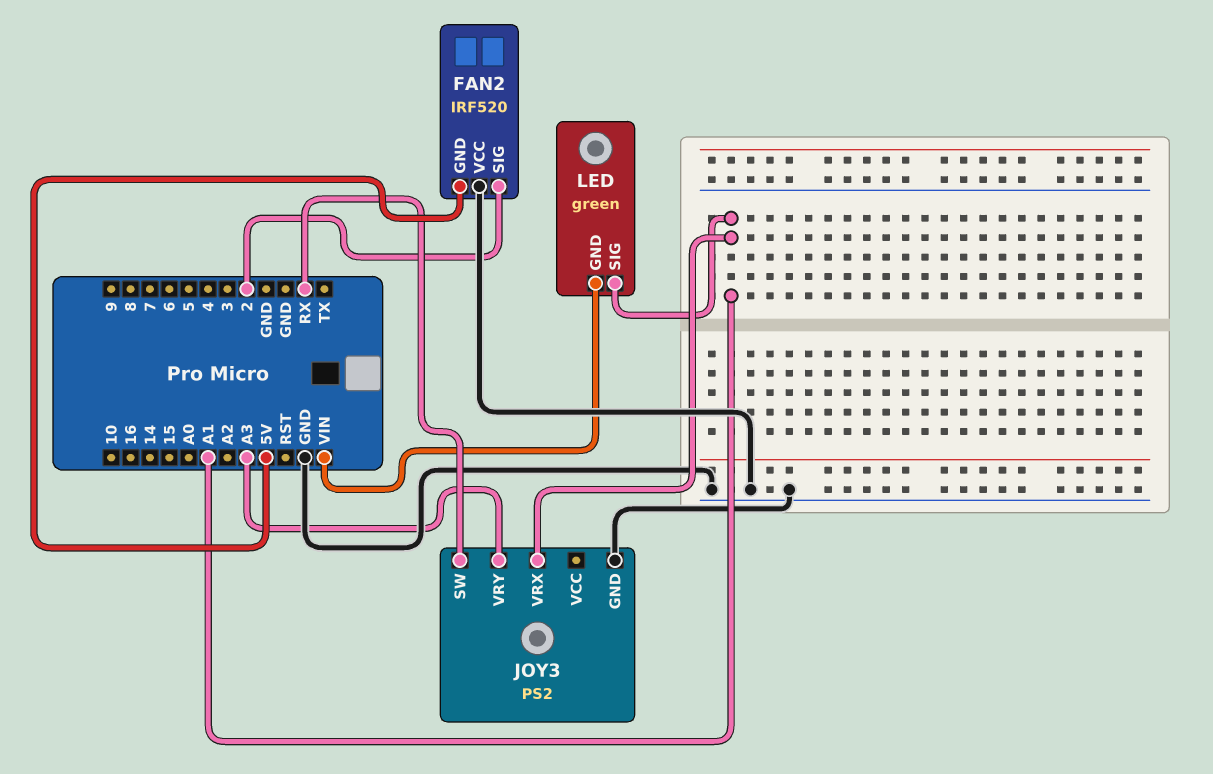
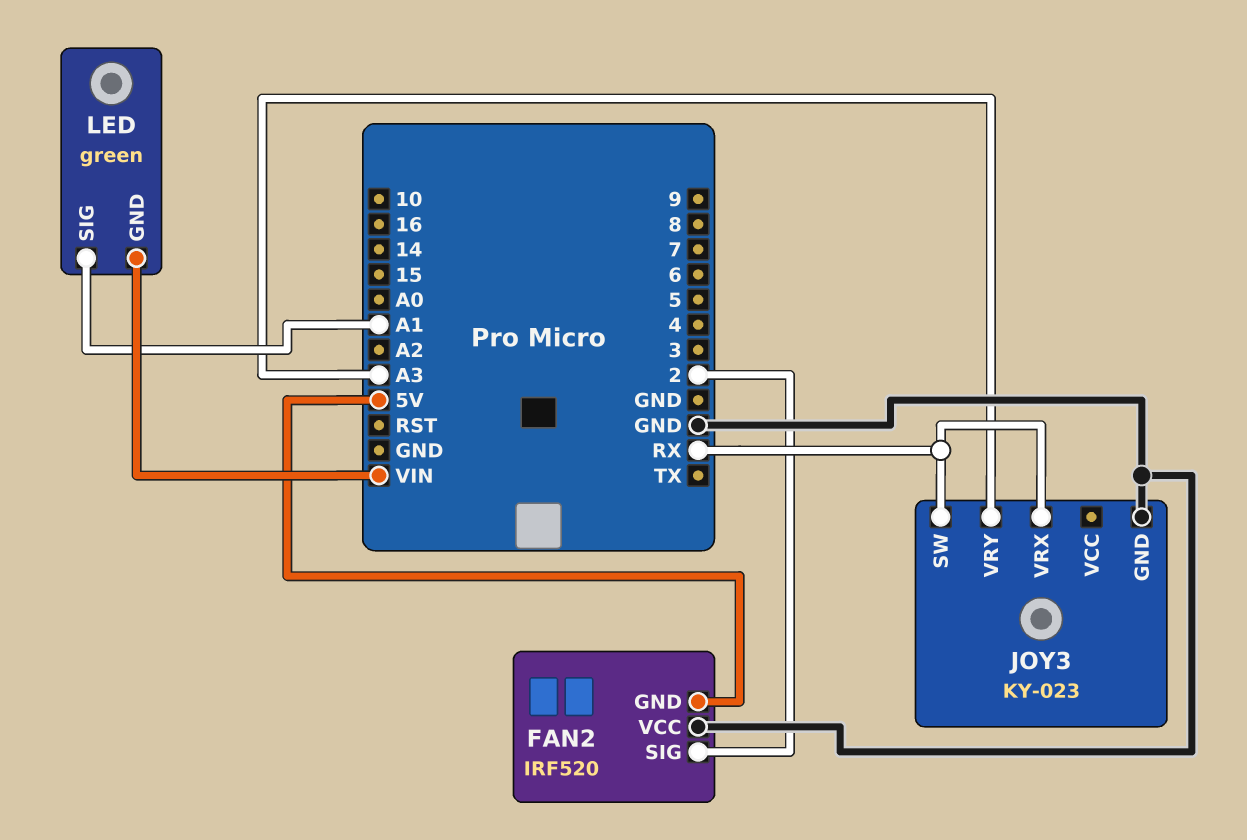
JOY3: PS2 -> KY-023
JOY3 pin VRX: A1 -> RX

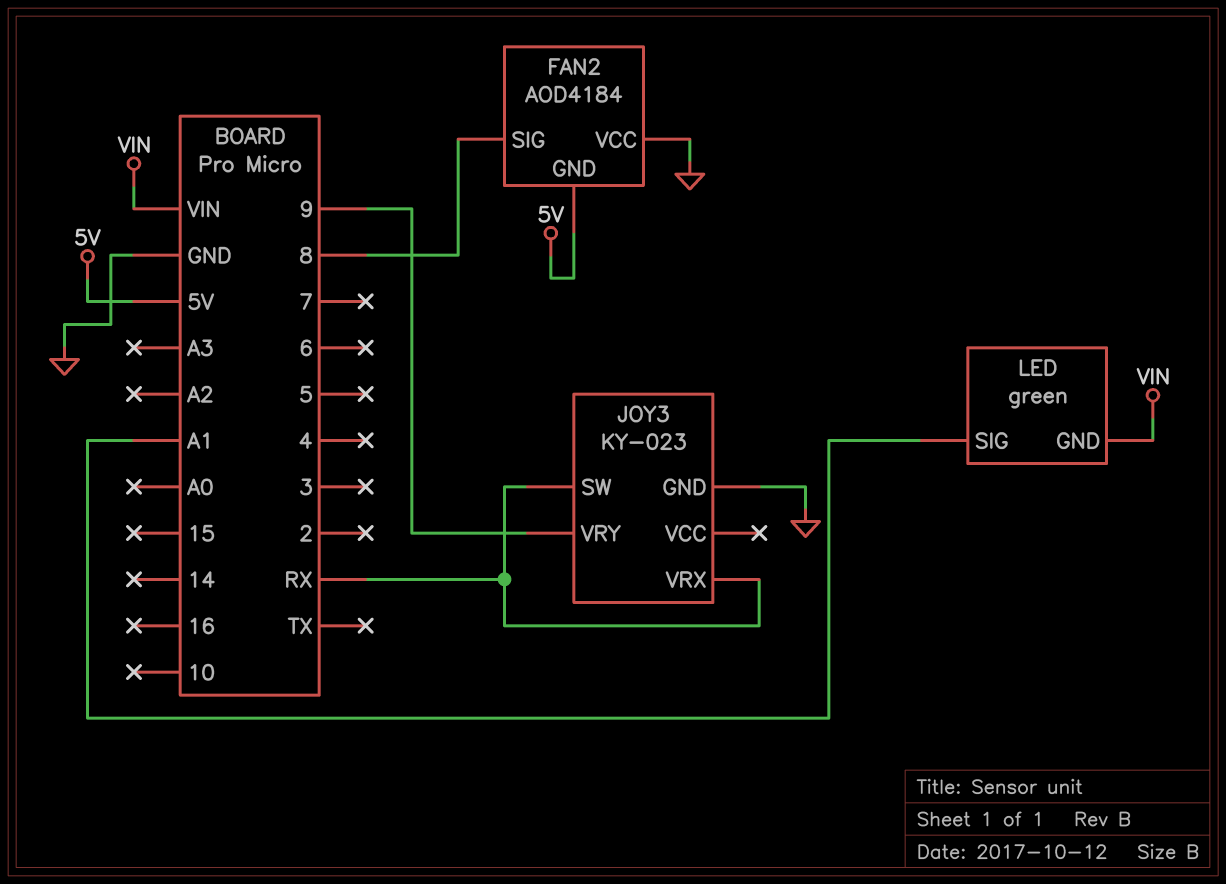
FAN2: IRF520 -> AOD4184
FAN2 pin SIG: 2 -> 8
JOY3 pin VRY: A3 -> 9

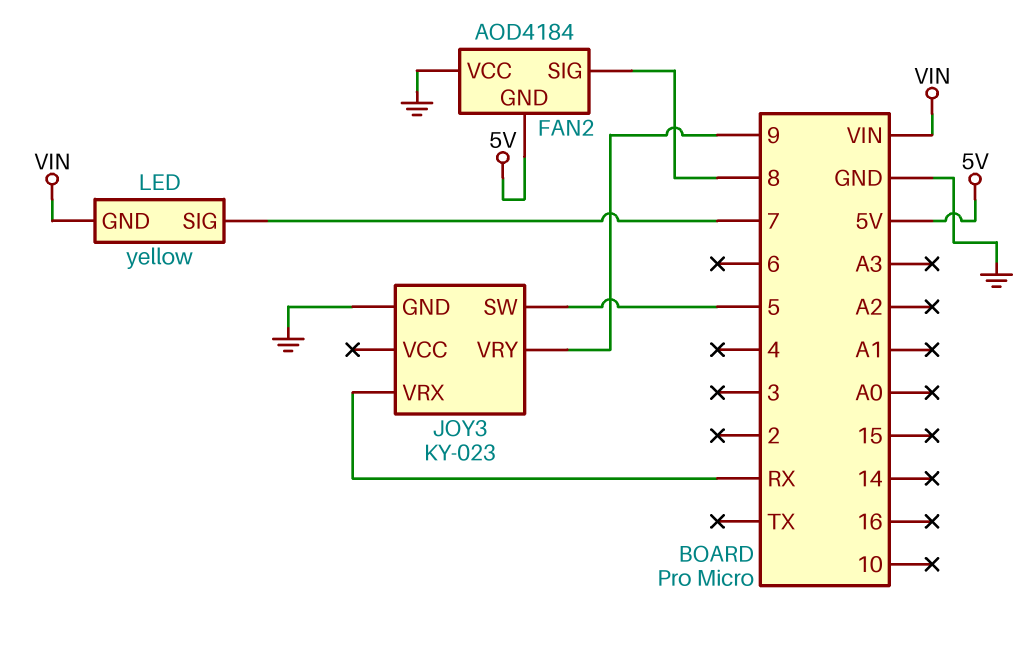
JOY3 pin SW: RX -> 5
LED: green -> yellow
LED pin SIG: A1 -> 7

